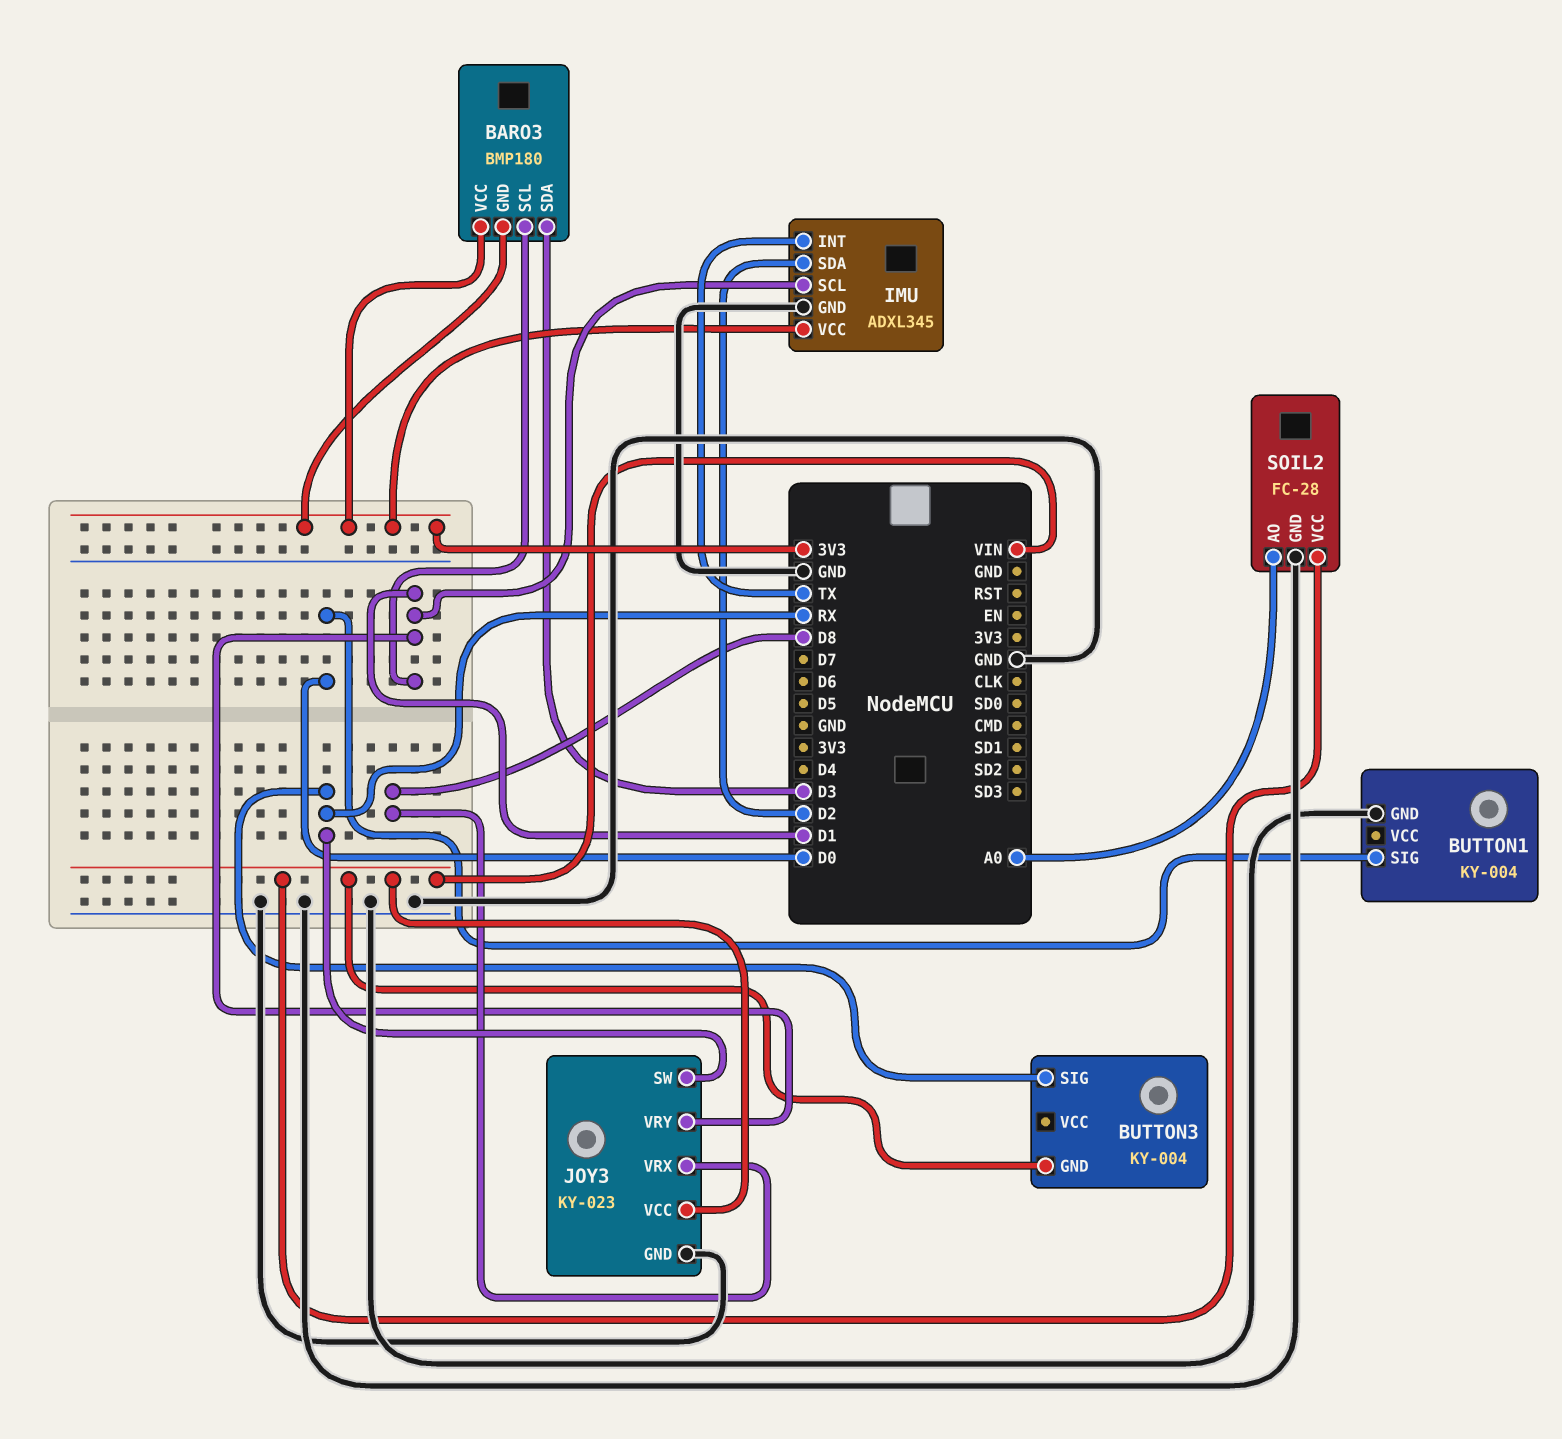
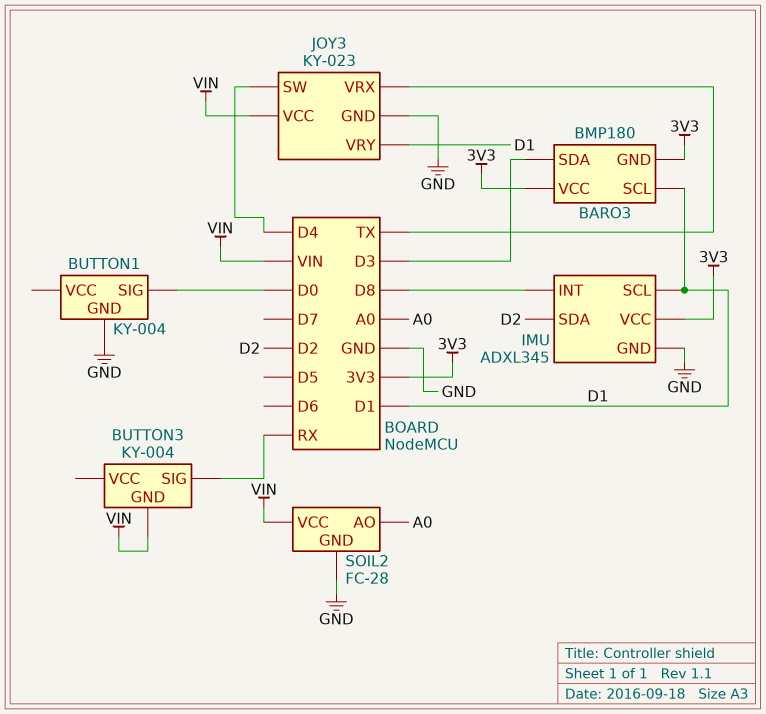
IMU pin INT: TX -> D8
JOY3 pin SW: RX -> D4
JOY3 pin VRX: D8 -> TX

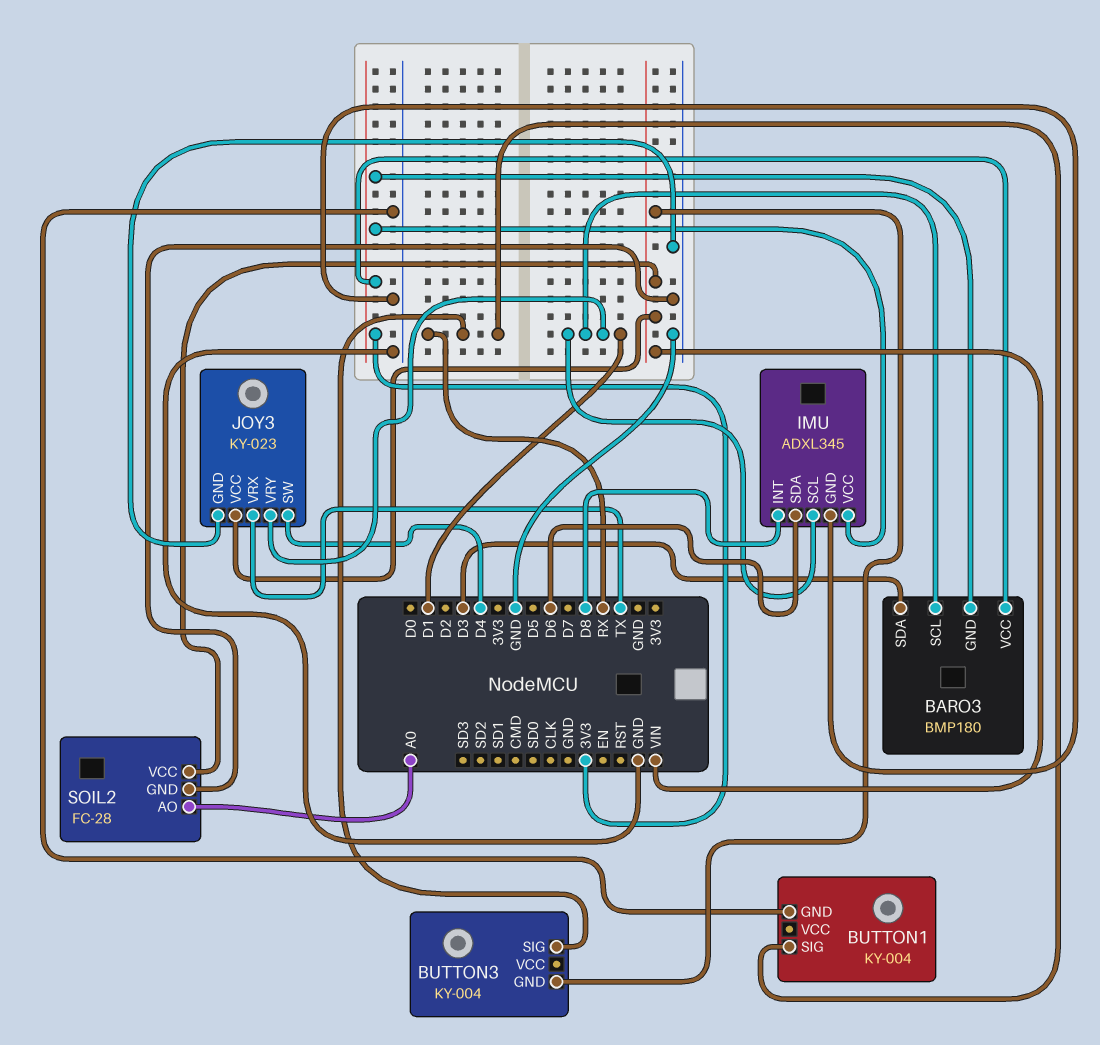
BUTTON1 pin SIG: D0 -> RX
IMU pin SDA: D2 -> D6

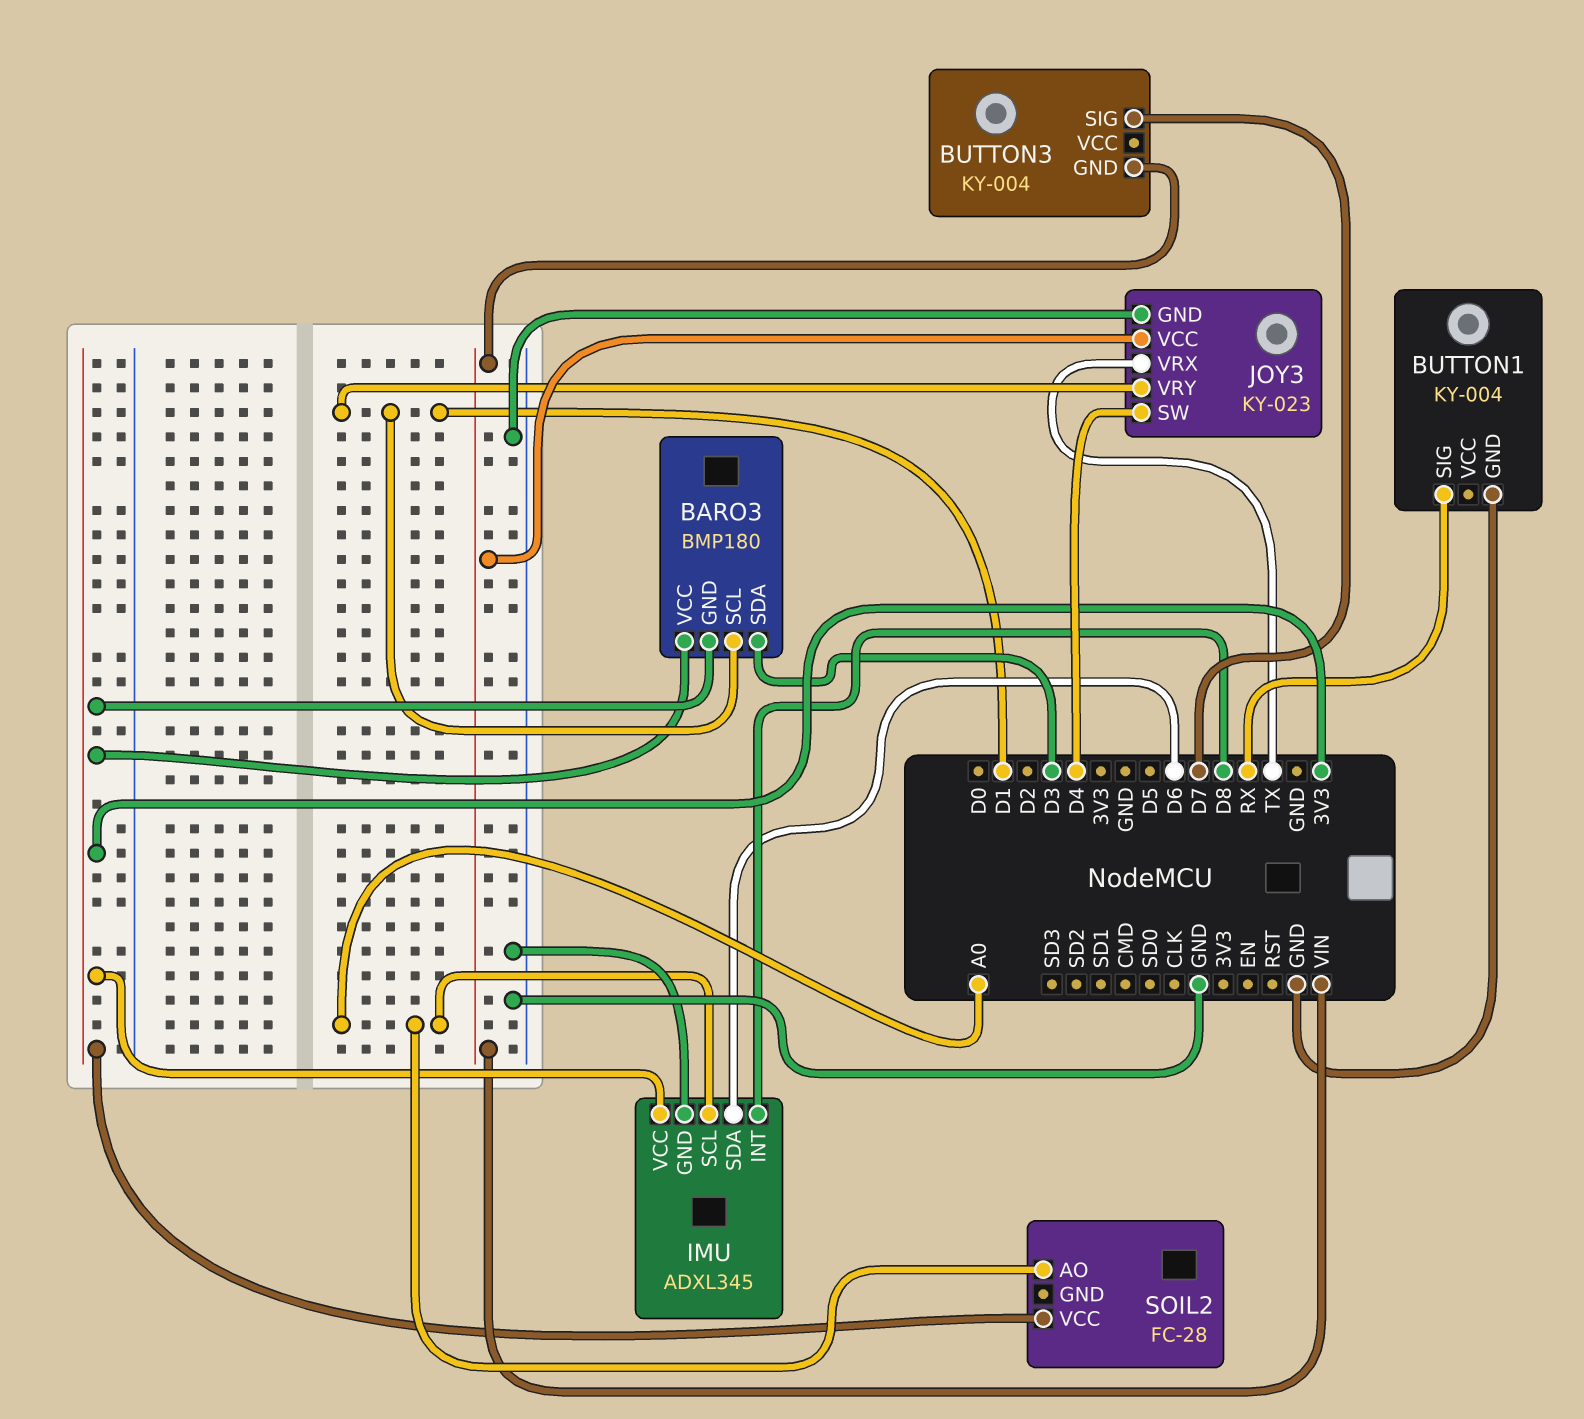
BUTTON3 pin SIG: RX -> D7
IMU pin SCL: D1 -> A0
SOIL2 pin GND: GND -> none
SOIL2 pin VCC: VIN -> 3V3

